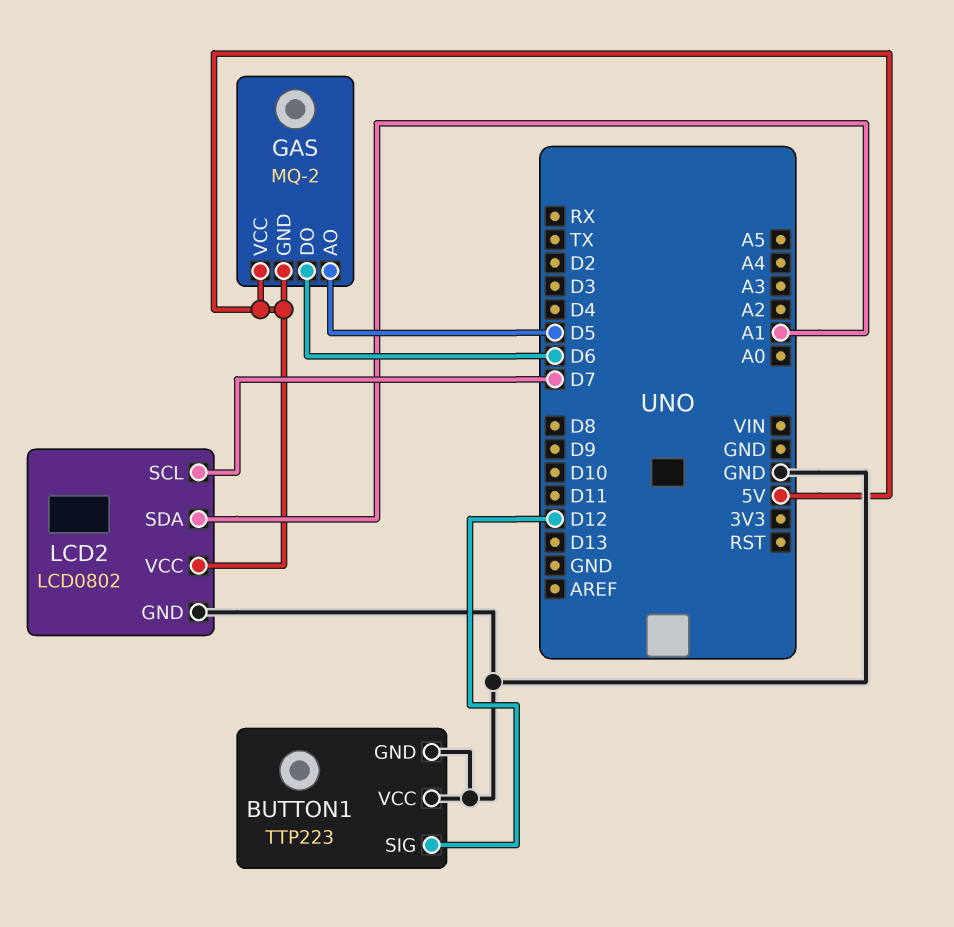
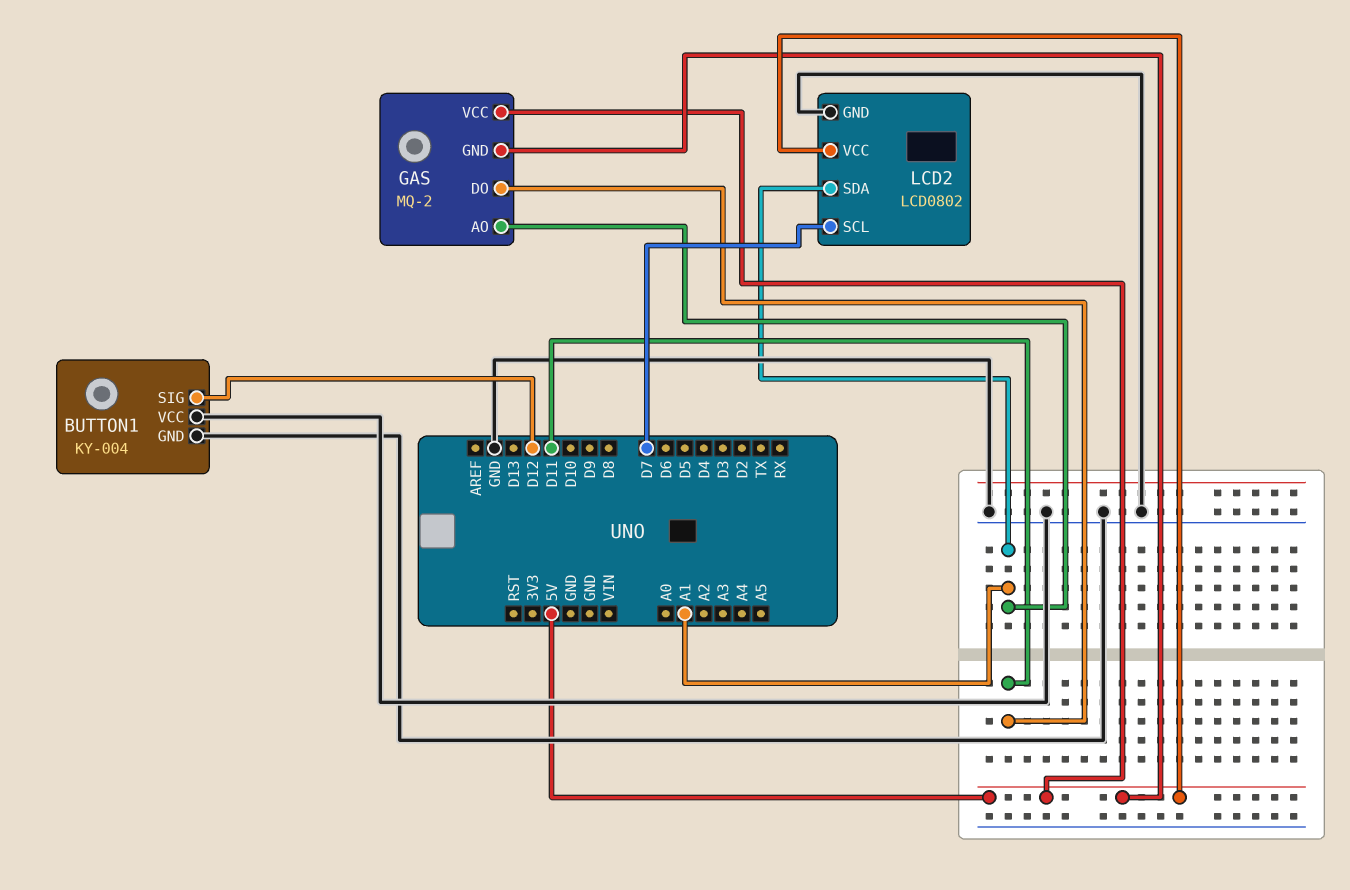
BUTTON1: TTP223 -> KY-004
GAS pin AO: D5 -> A1
GAS pin DO: D6 -> D11

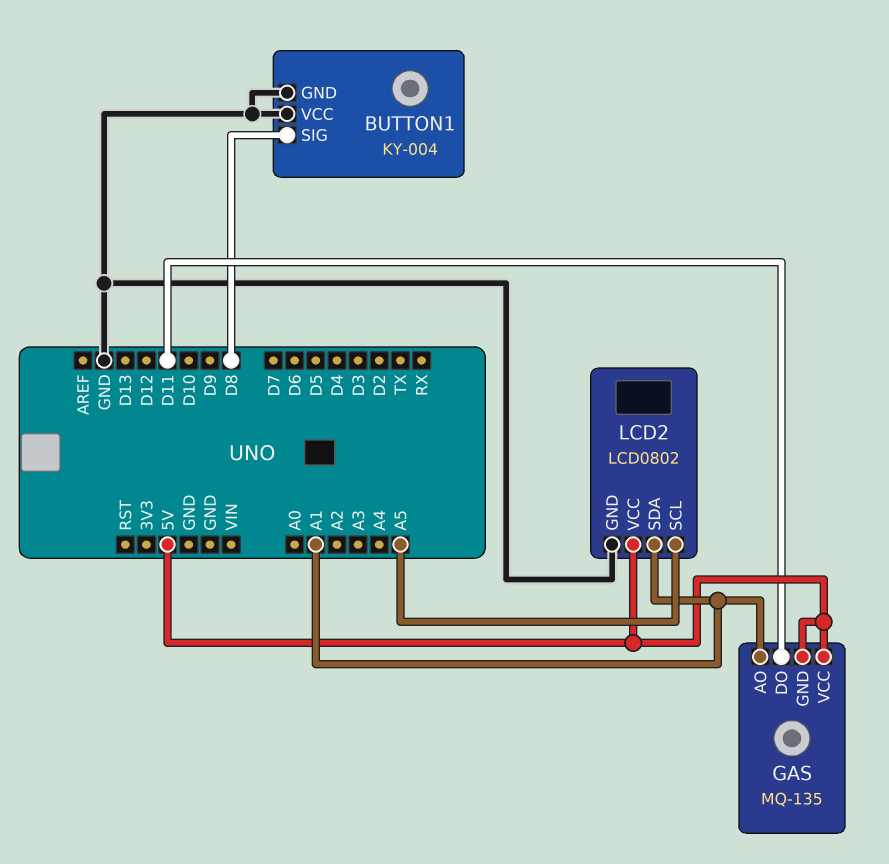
BUTTON1 pin SIG: D12 -> D8
GAS: MQ-2 -> MQ-135
LCD2 pin SCL: D7 -> A5

